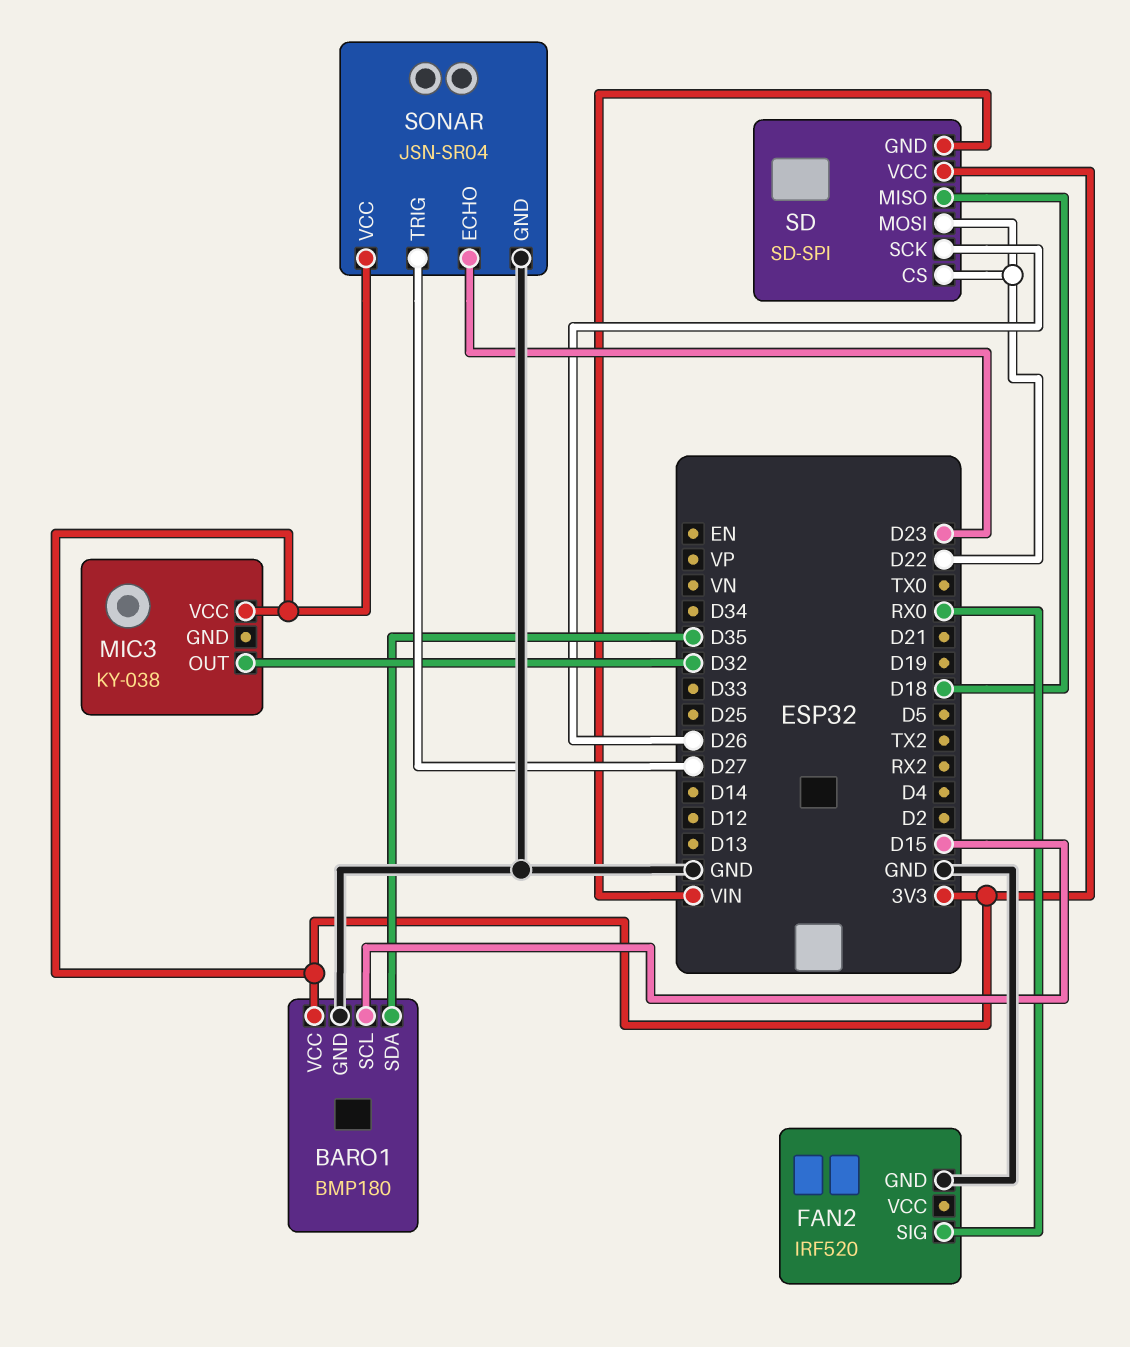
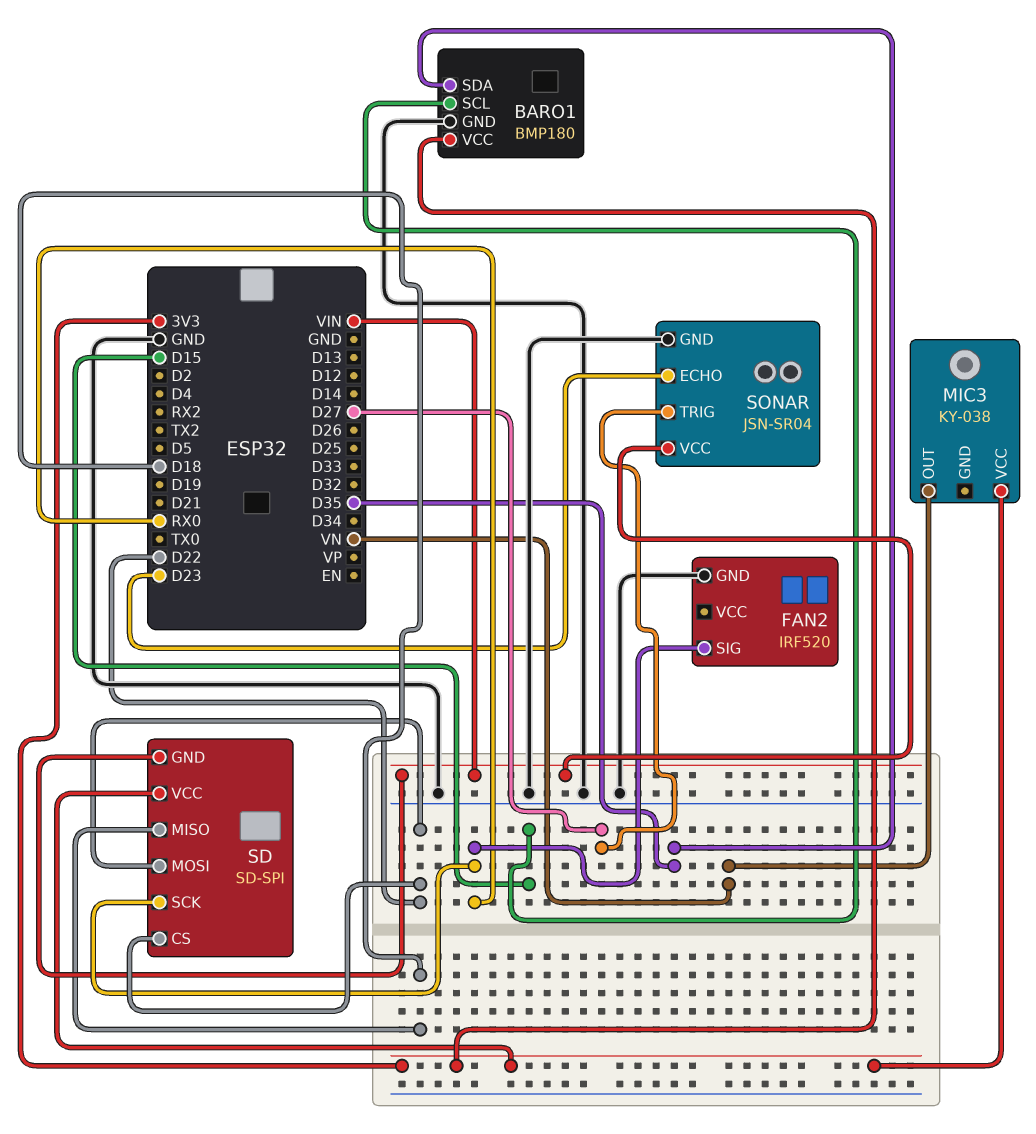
MIC3 pin OUT: D32 -> VN
SD pin SCK: D26 -> RX0
SONAR pin VCC: 3V3 -> VIN

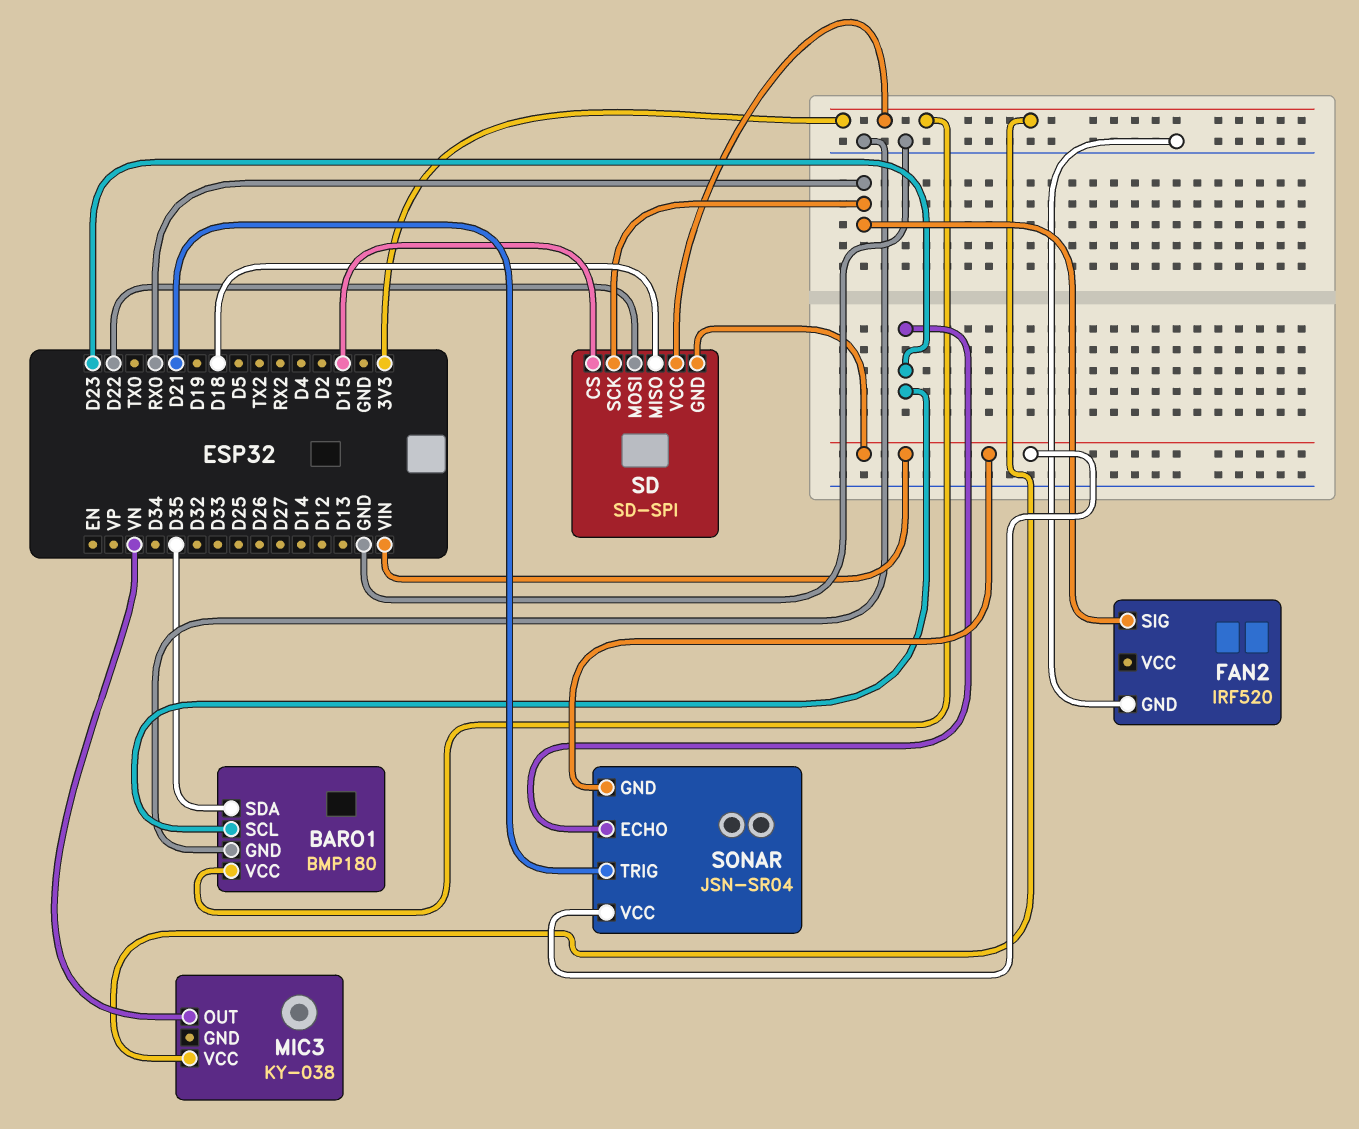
BARO1 pin SCL: D15 -> D23
SD pin CS: D22 -> D15
SONAR pin GND: GND -> VIN
SONAR pin TRIG: D27 -> D21

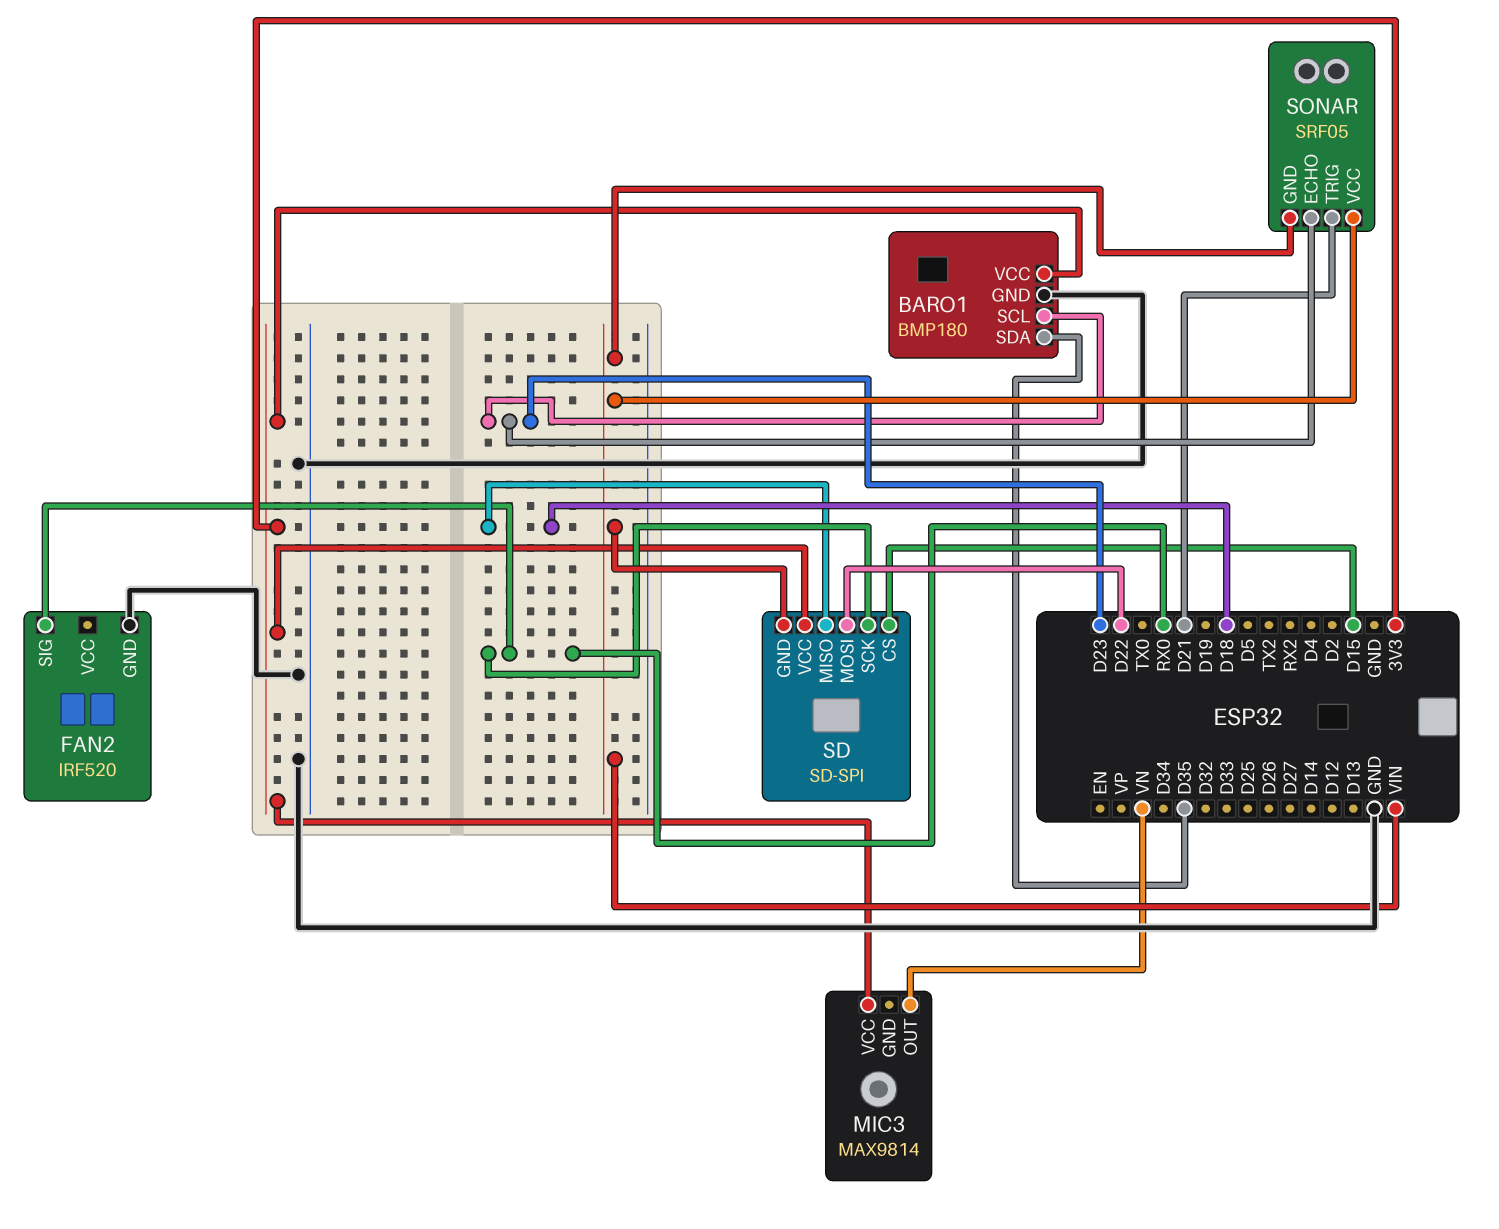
MIC3: KY-038 -> MAX9814
SONAR: JSN-SR04 -> SRF05

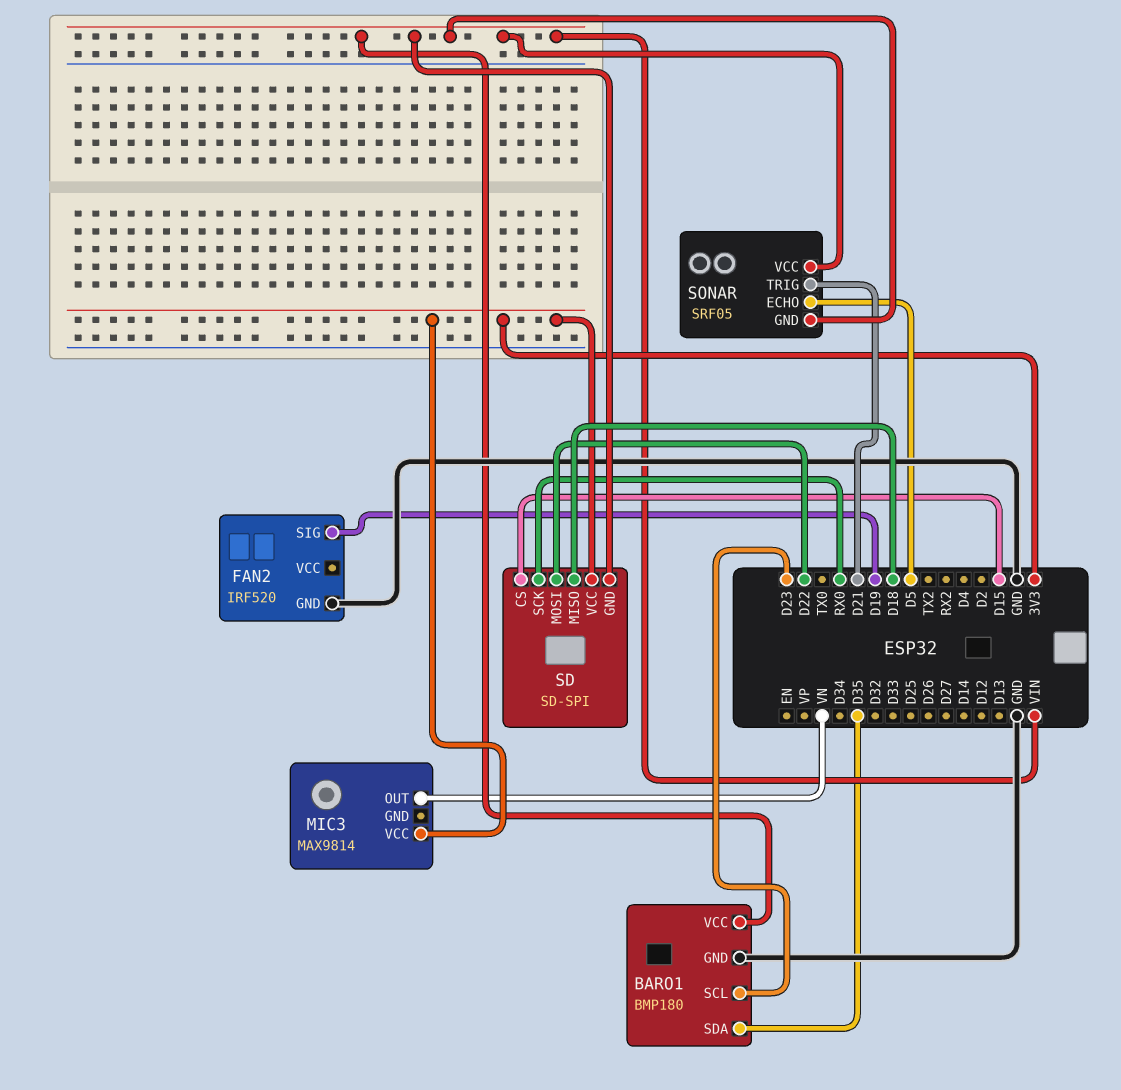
BARO1 pin VCC: 3V3 -> VIN
FAN2 pin SIG: RX0 -> D19
SONAR pin ECHO: D23 -> D5

